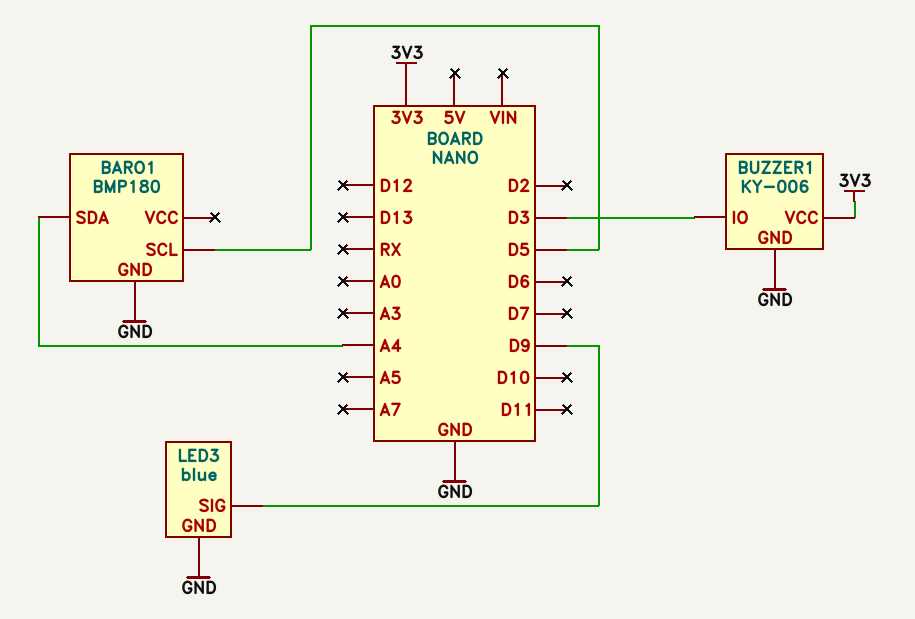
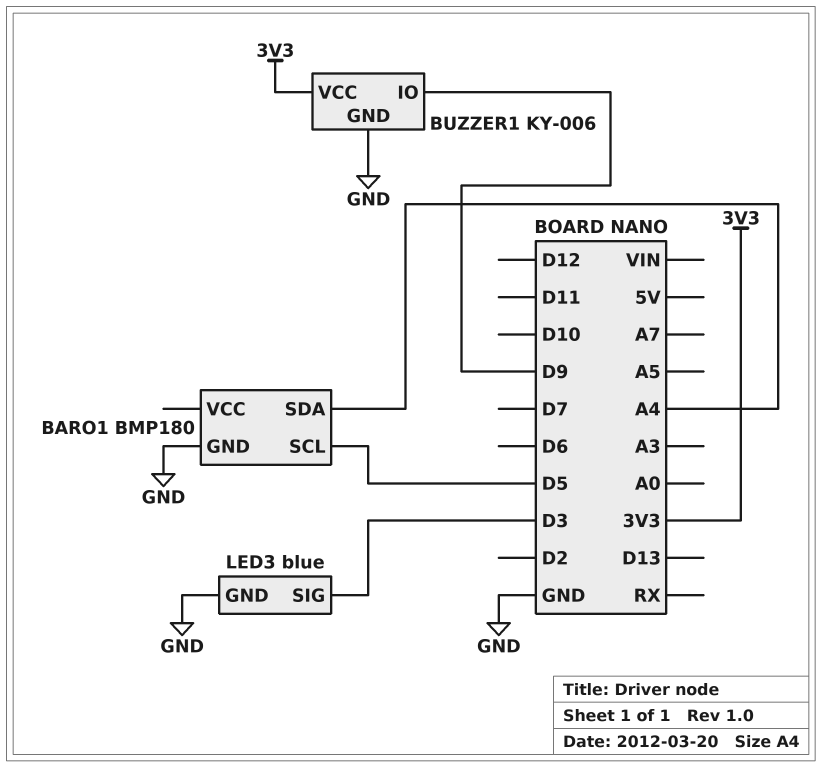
BUZZER1 pin IO: D3 -> D9
LED3 pin SIG: D9 -> D3

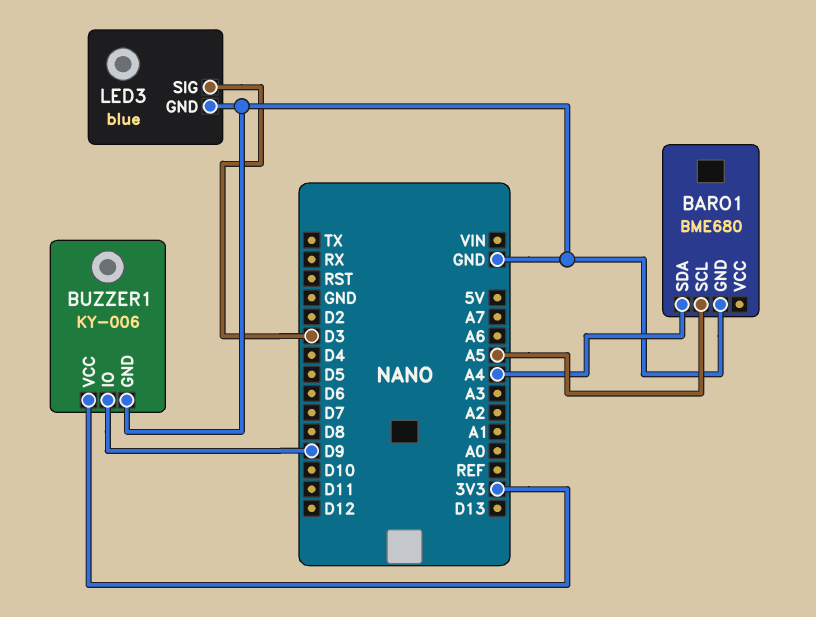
BARO1: BMP180 -> BME680
BARO1 pin SCL: D5 -> A5

